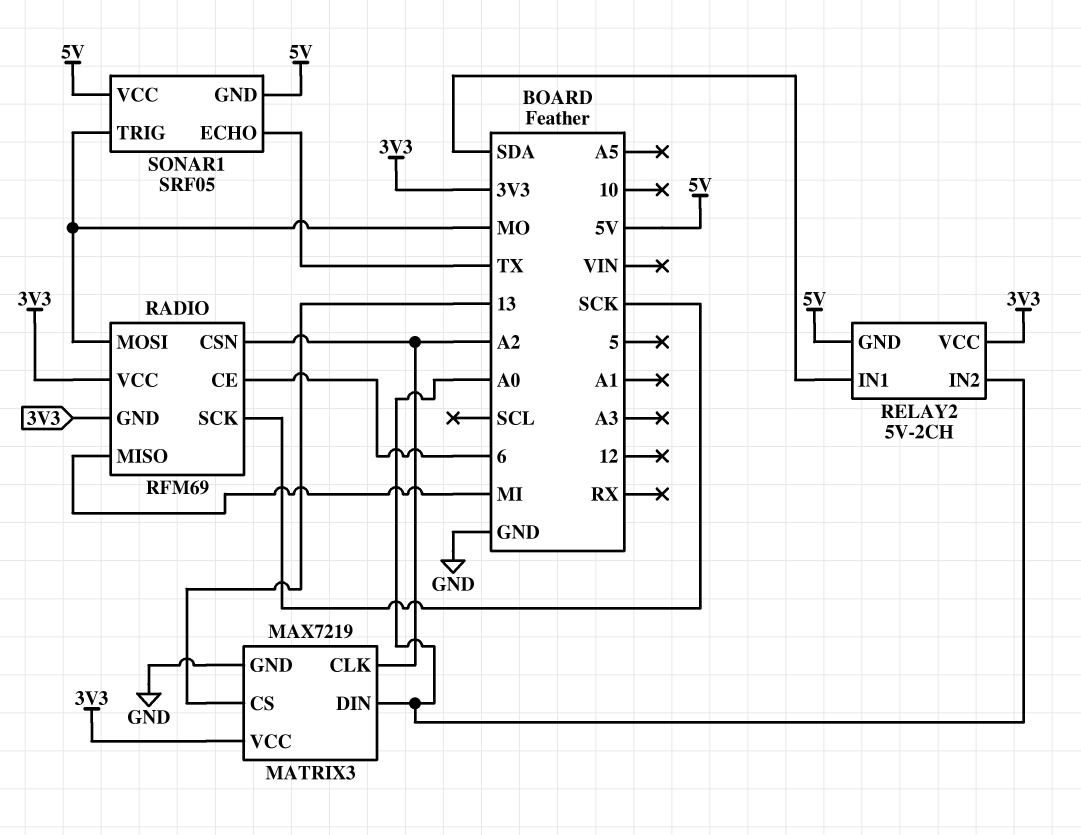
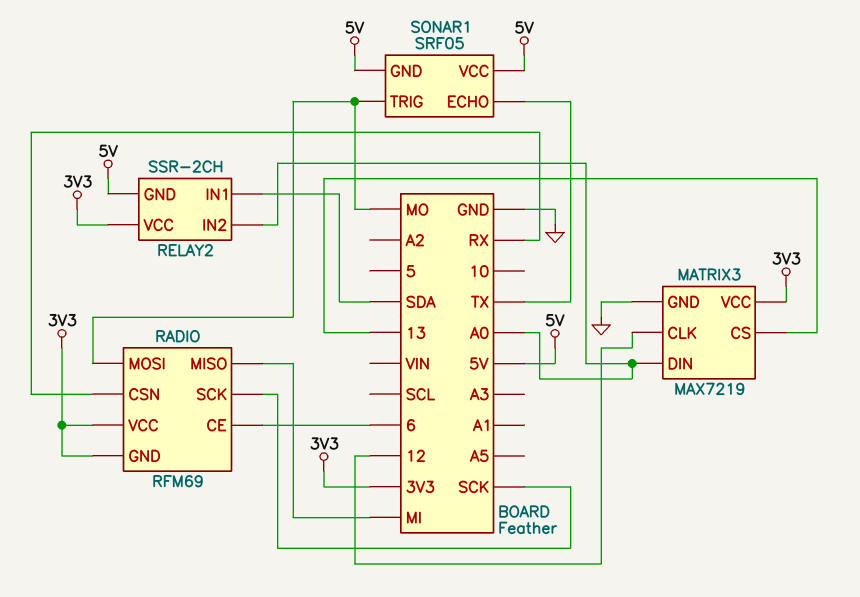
MATRIX3 pin CLK: A2 -> 12
RADIO pin CSN: A2 -> RX
RELAY2: 5V-2CH -> SSR-2CH

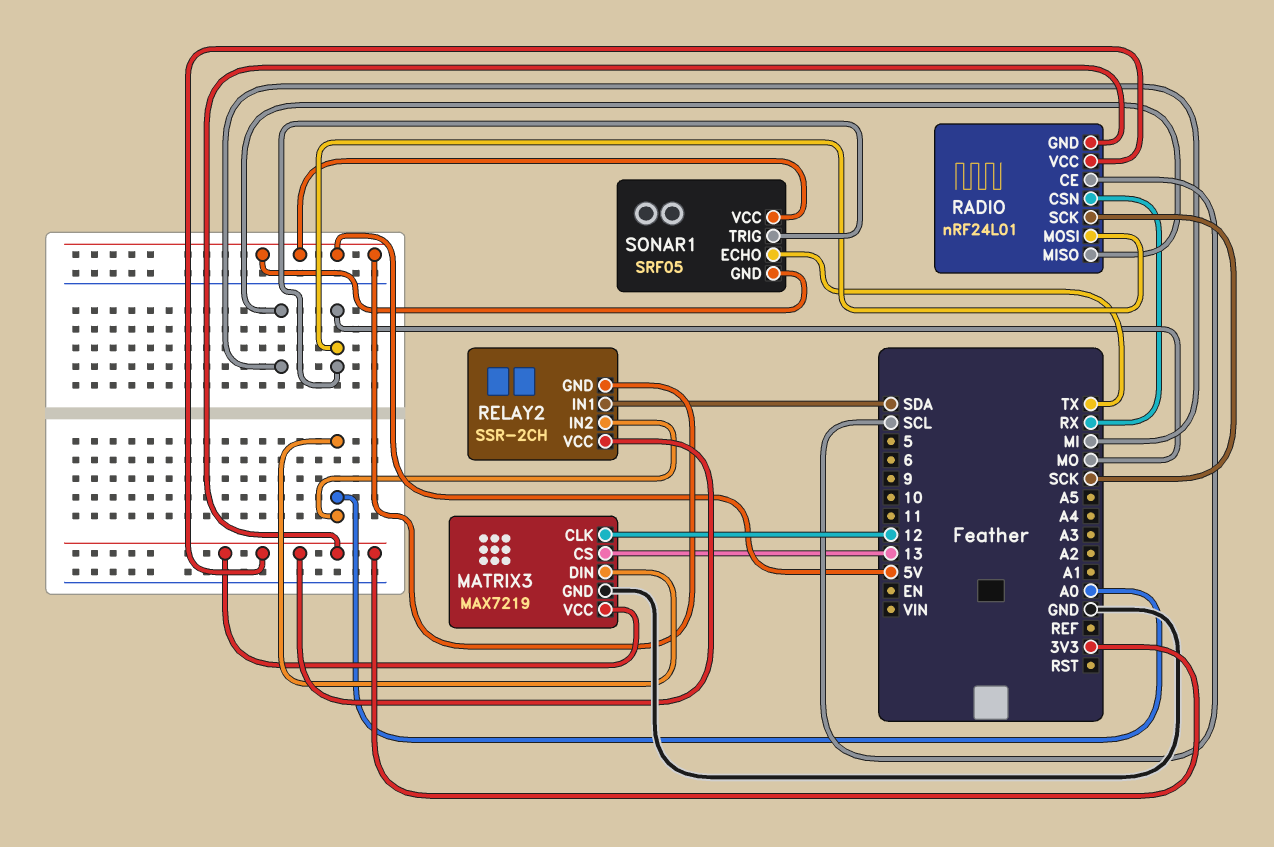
RADIO: RFM69 -> nRF24L01
RADIO pin CE: 6 -> SCL

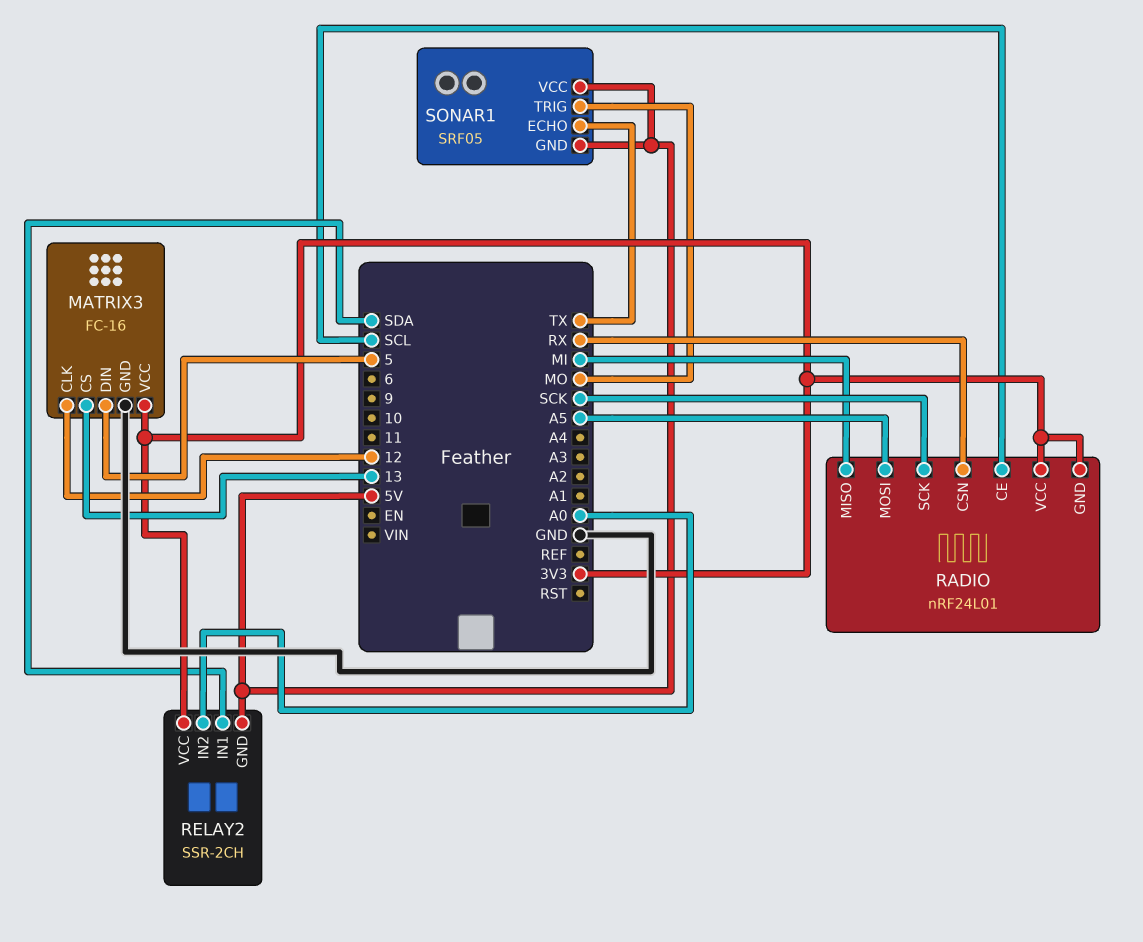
MATRIX3: MAX7219 -> FC-16
MATRIX3 pin DIN: A0 -> 5
RADIO pin MOSI: MO -> A5

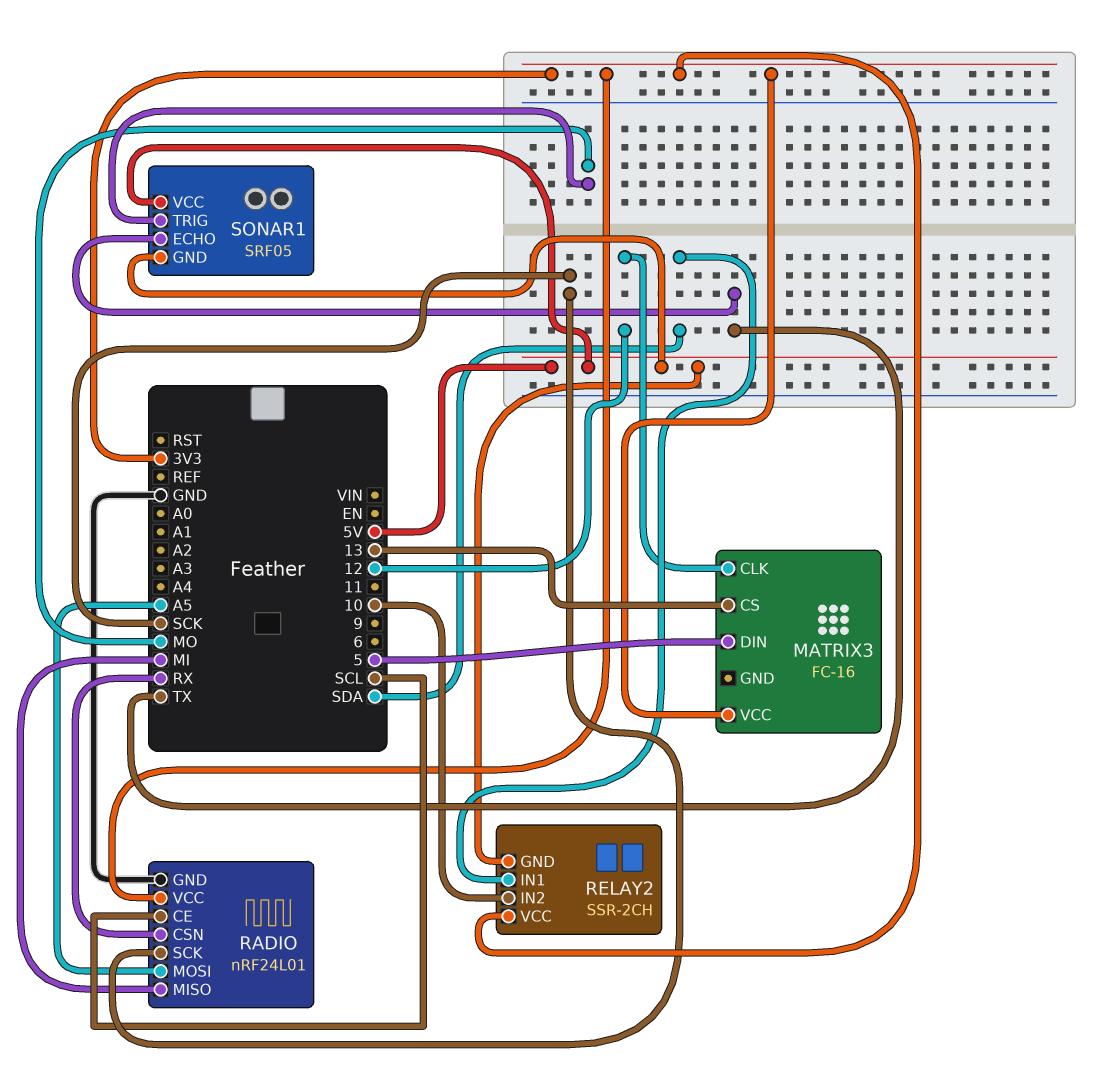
MATRIX3 pin GND: GND -> none
RADIO pin GND: 3V3 -> GND
RELAY2 pin IN2: A0 -> 10

